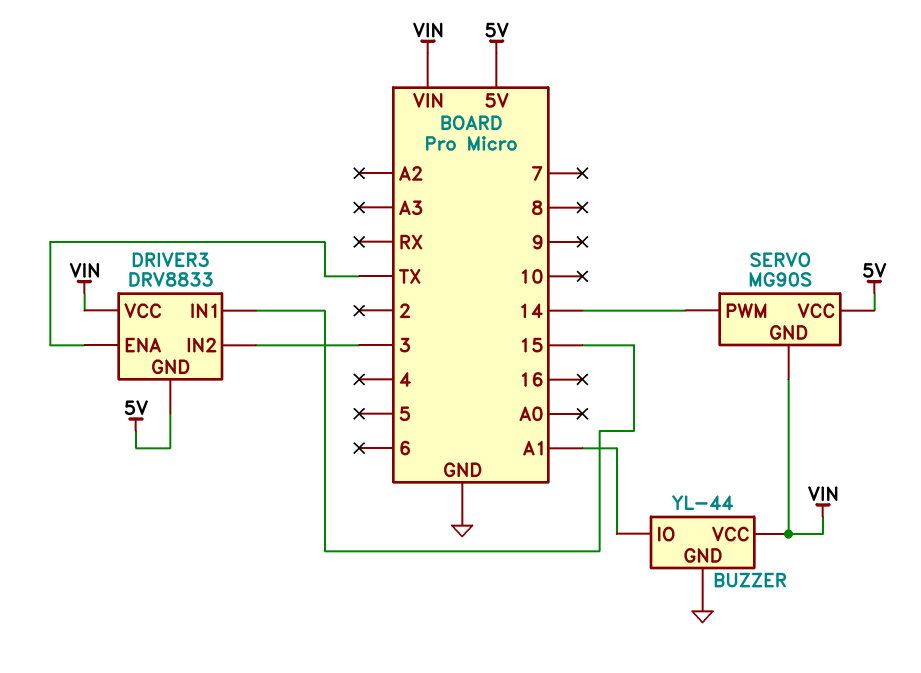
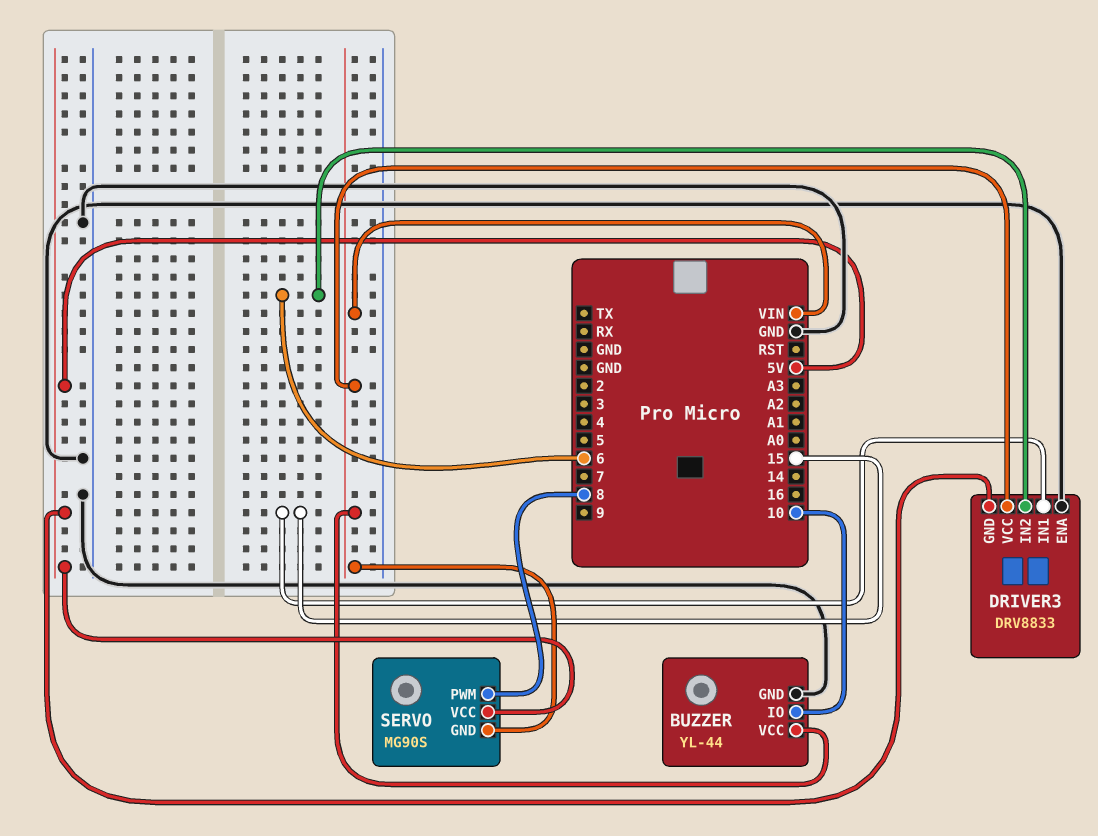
BUZZER pin IO: A1 -> 10
DRIVER3 pin ENA: TX -> GND
DRIVER3 pin IN2: 3 -> 6
SERVO pin PWM: 14 -> 8

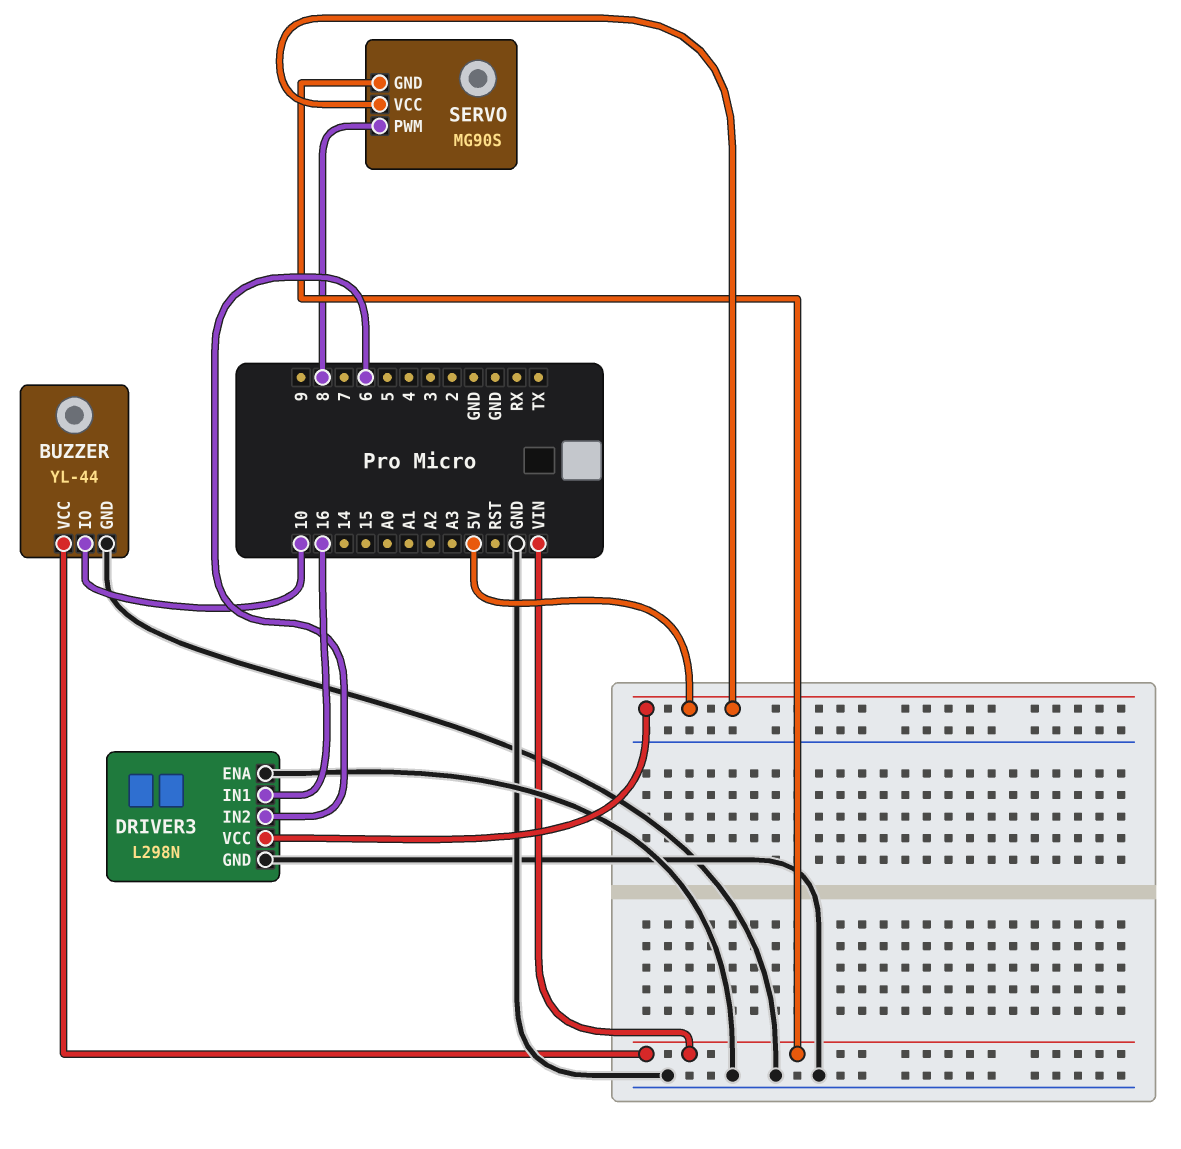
DRIVER3: DRV8833 -> L298N
DRIVER3 pin GND: 5V -> GND
DRIVER3 pin IN1: 15 -> 16
DRIVER3 pin VCC: VIN -> 5V

